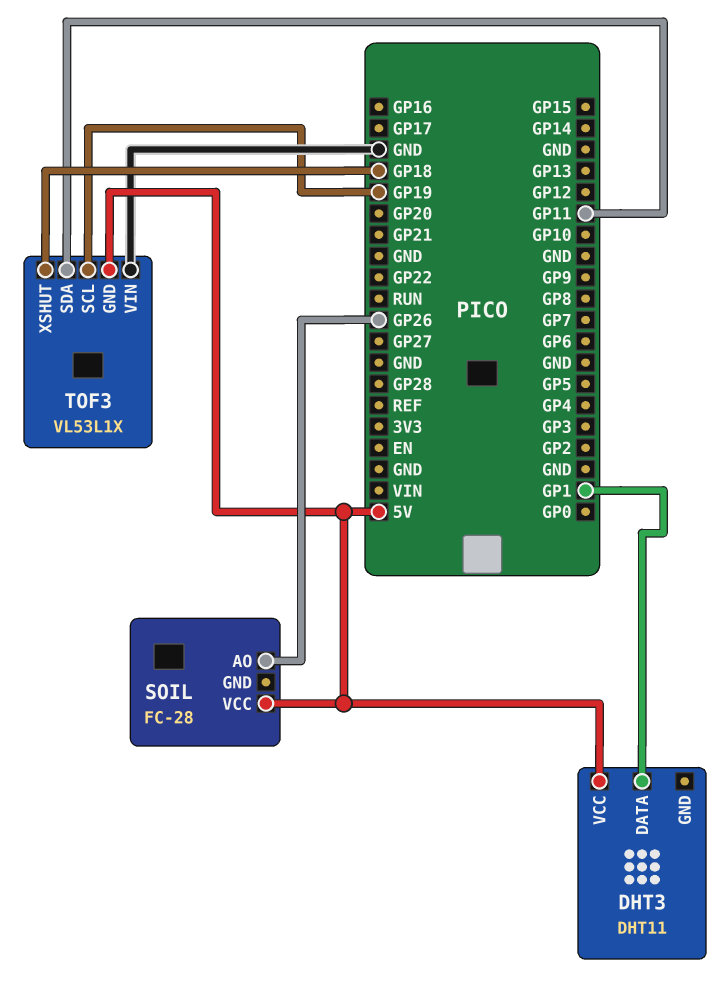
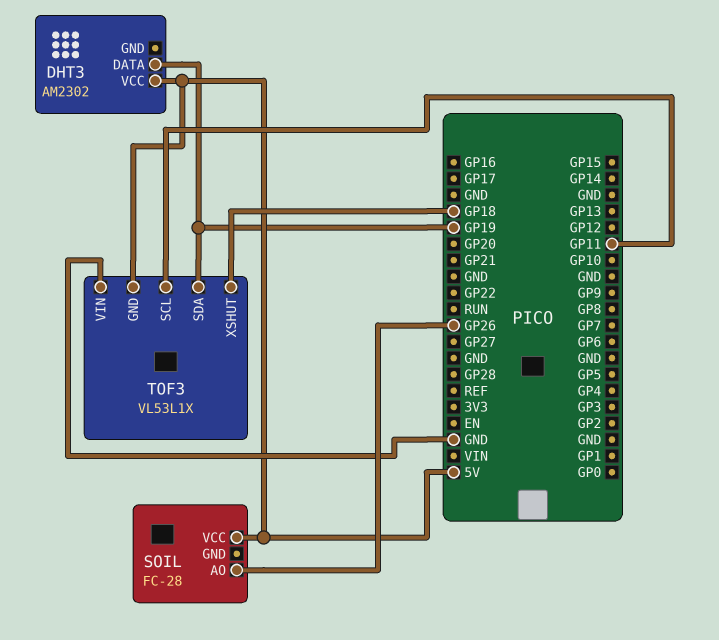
DHT3: DHT11 -> AM2302
DHT3 pin DATA: GP1 -> GP19
TOF3 pin SCL: GP19 -> GP11
TOF3 pin SDA: GP11 -> GP19

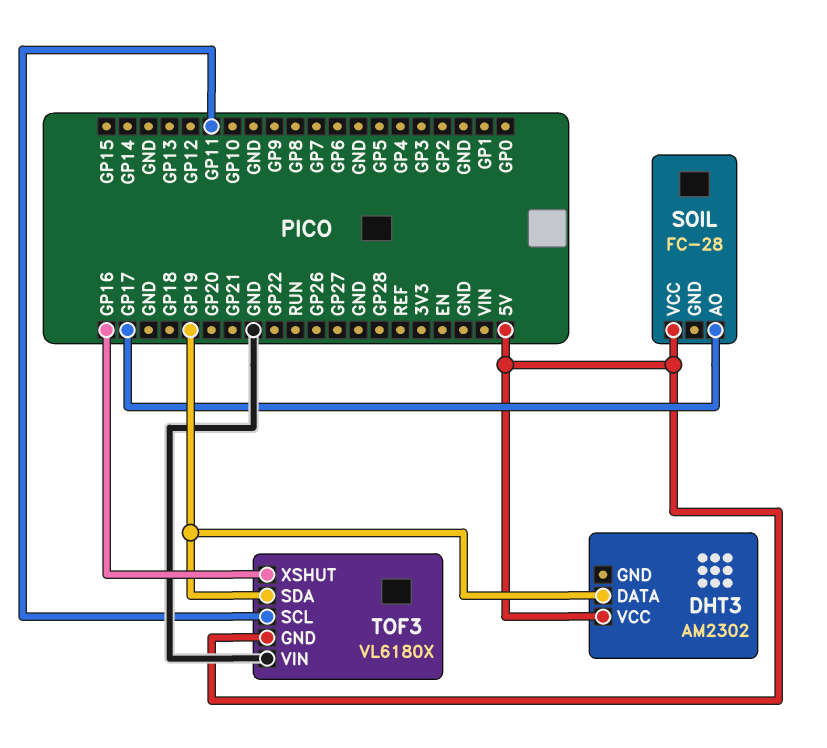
SOIL pin AO: GP26 -> GP17
TOF3: VL53L1X -> VL6180X
TOF3 pin XSHUT: GP18 -> GP16

